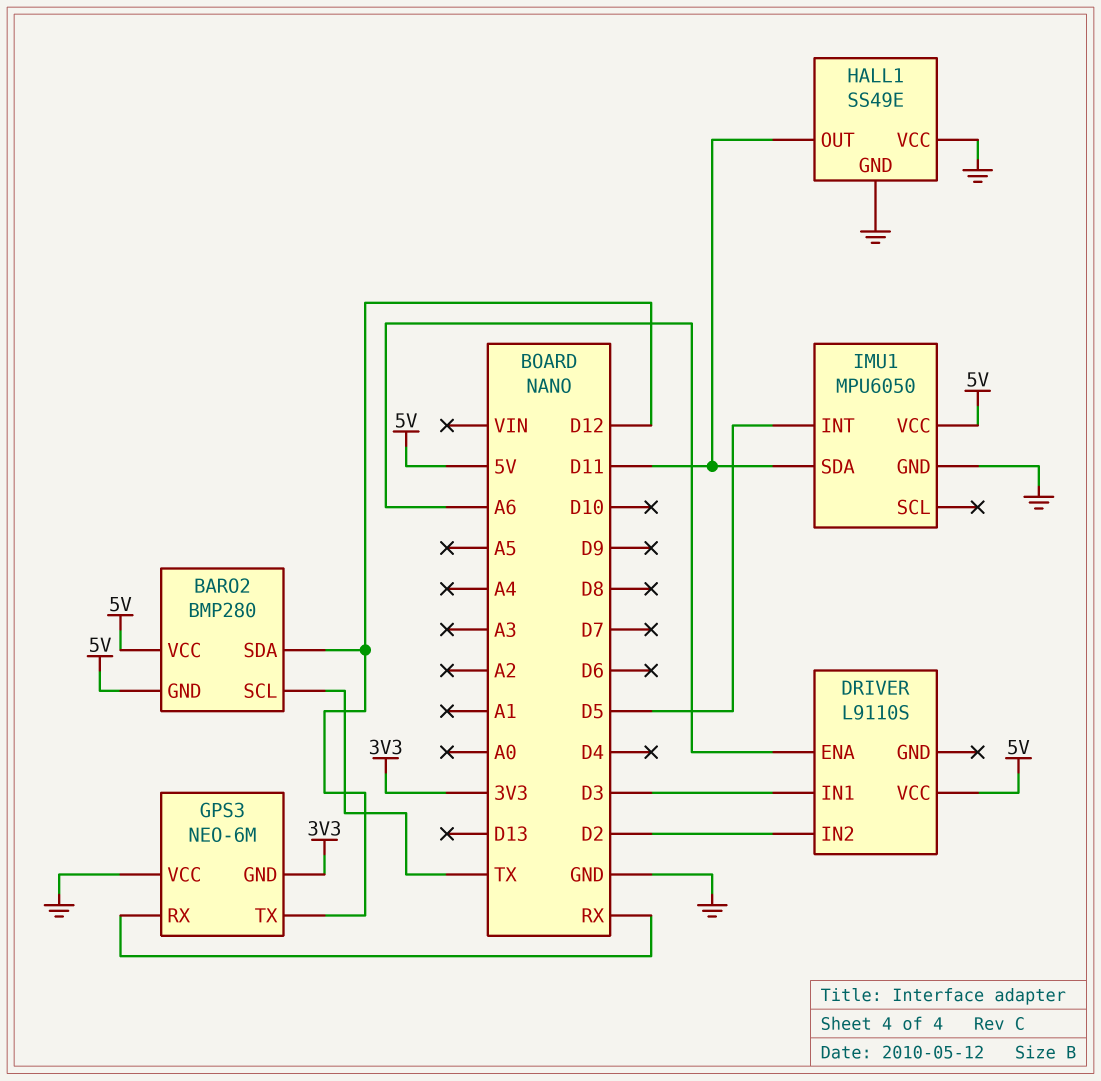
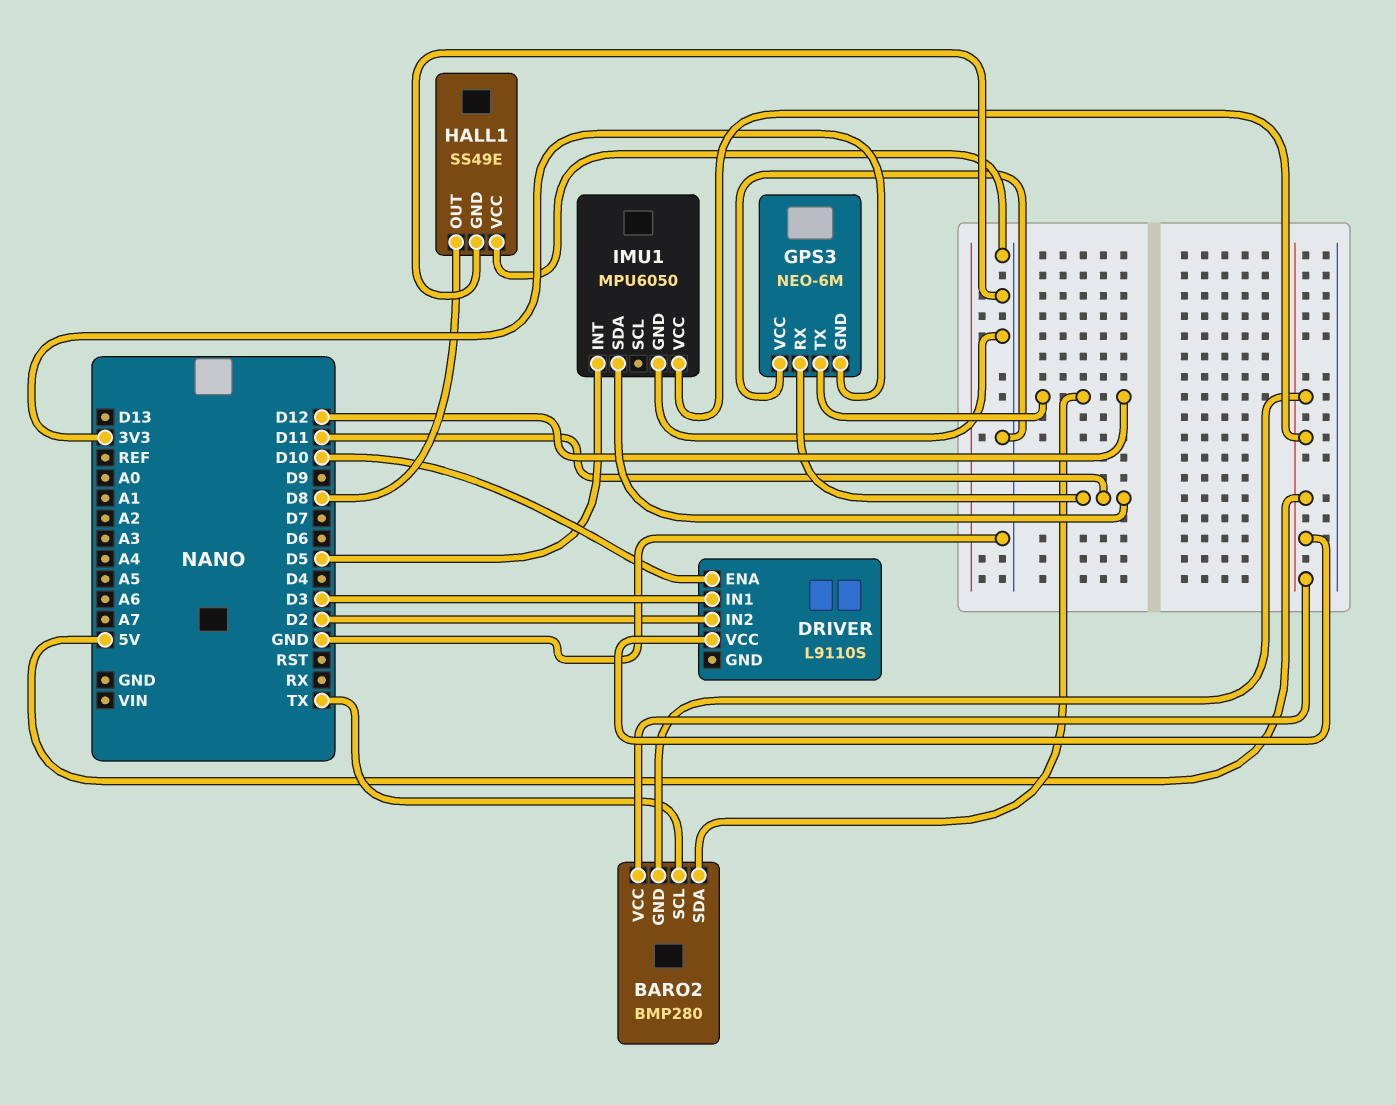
DRIVER pin ENA: A6 -> D10
GPS3 pin RX: RX -> D11
HALL1 pin OUT: D11 -> D8

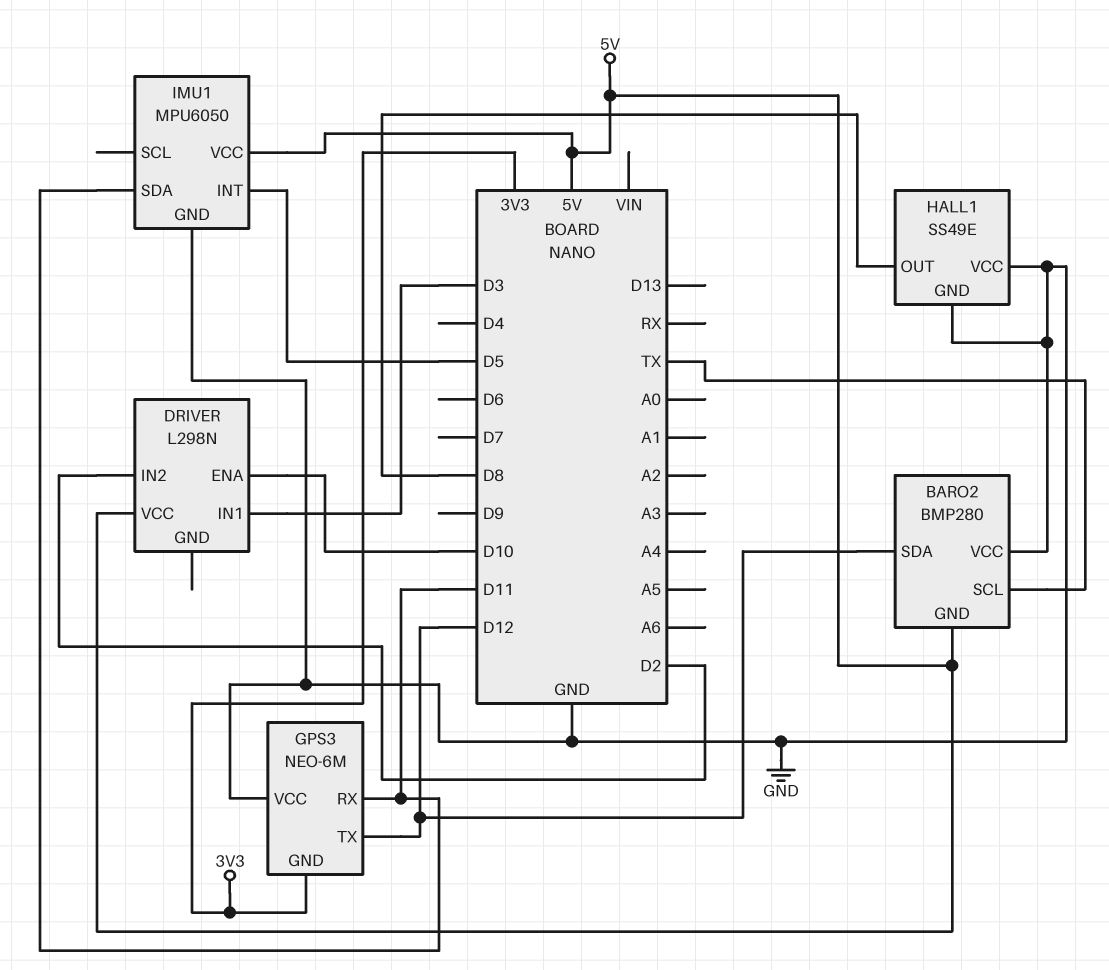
BARO2 pin VCC: 5V -> GND
DRIVER: L9110S -> L298N

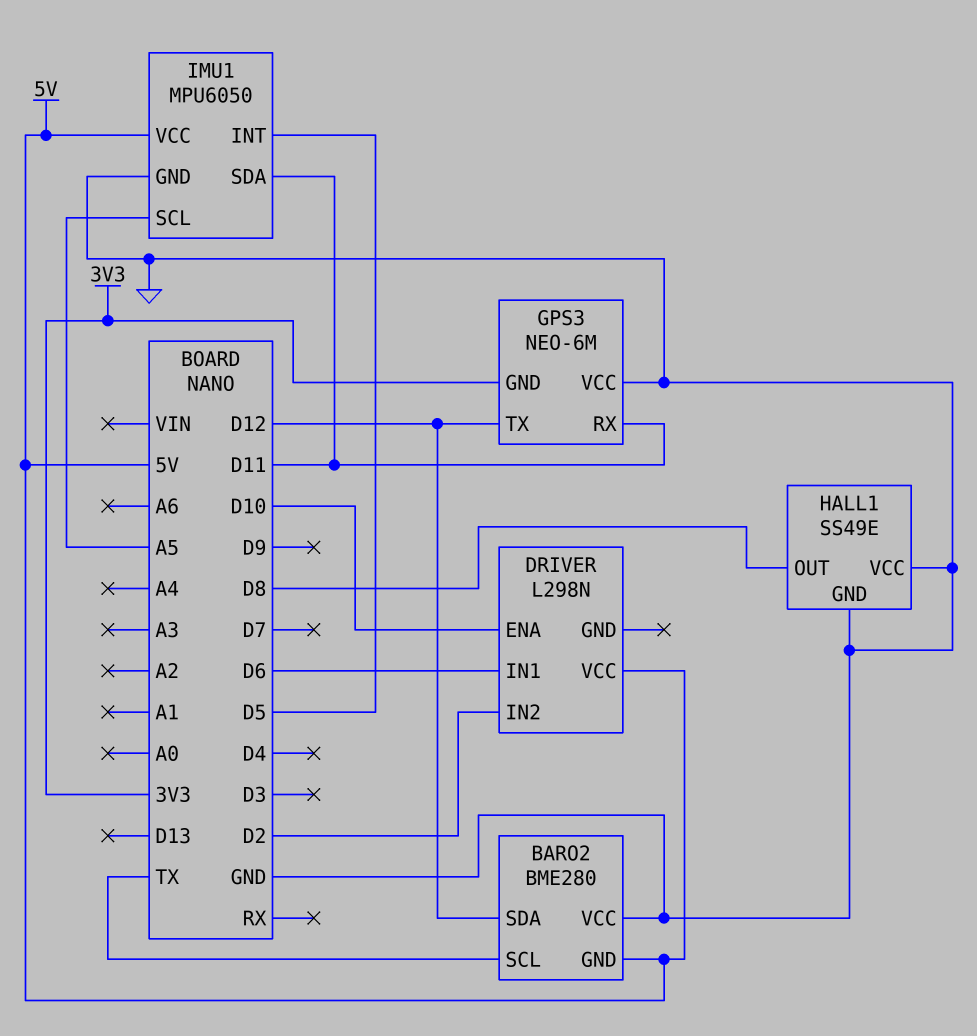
BARO2: BMP280 -> BME280
DRIVER pin IN1: D3 -> D6
IMU1 pin SCL: none -> A5

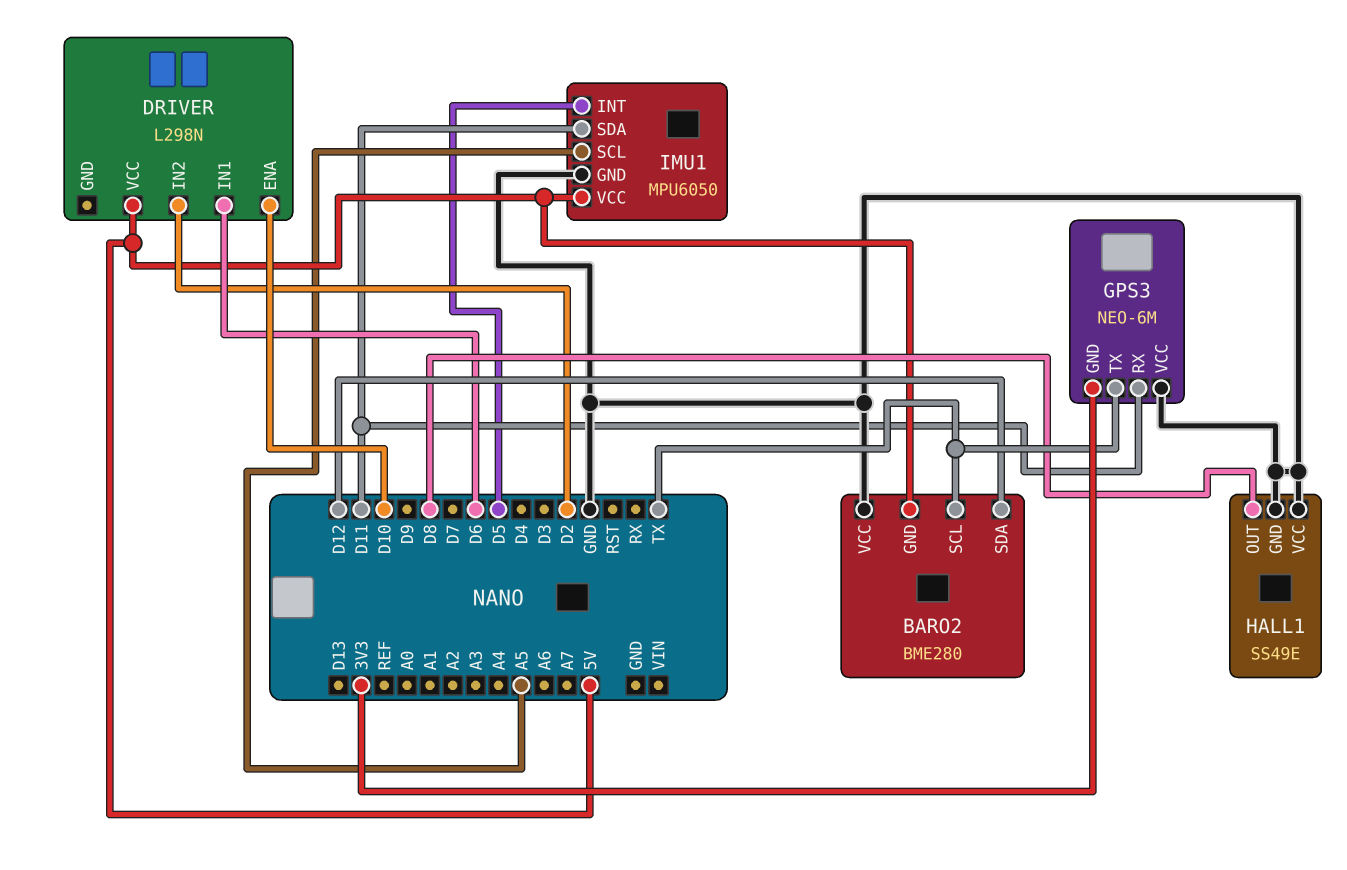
GPS3 pin TX: D12 -> TX

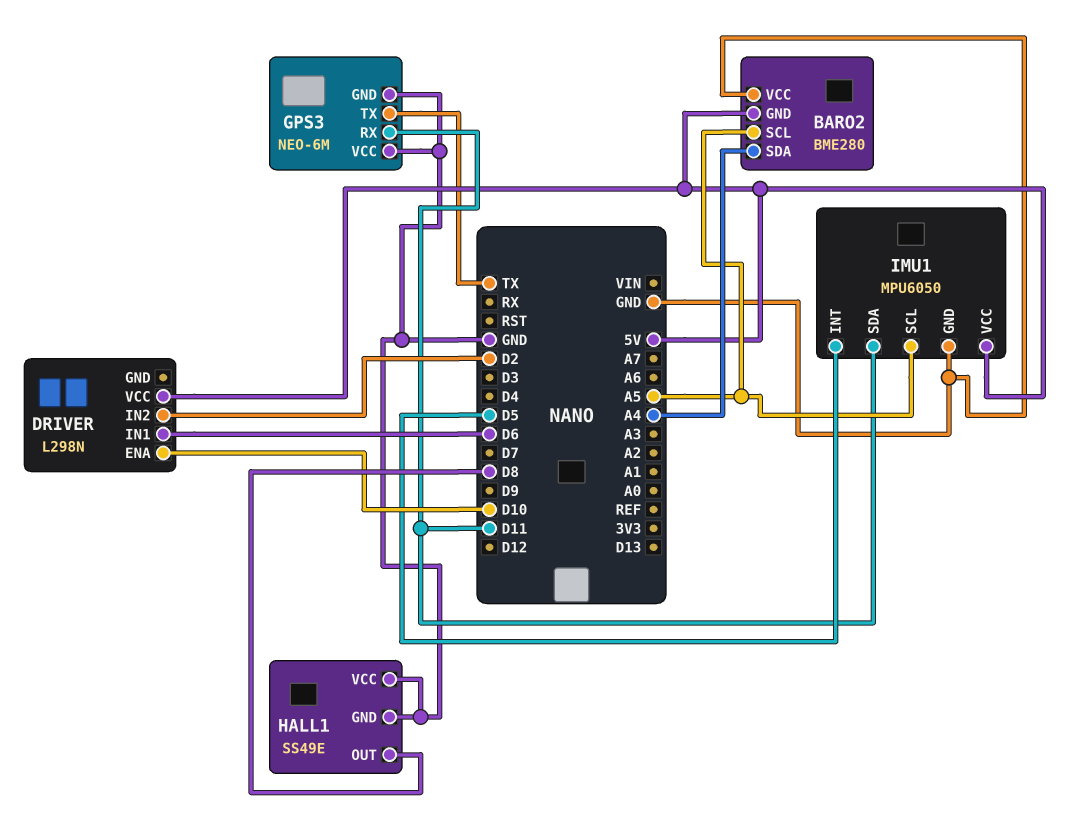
BARO2 pin SCL: TX -> A5
BARO2 pin SDA: D12 -> A4
GPS3 pin GND: 3V3 -> GND

